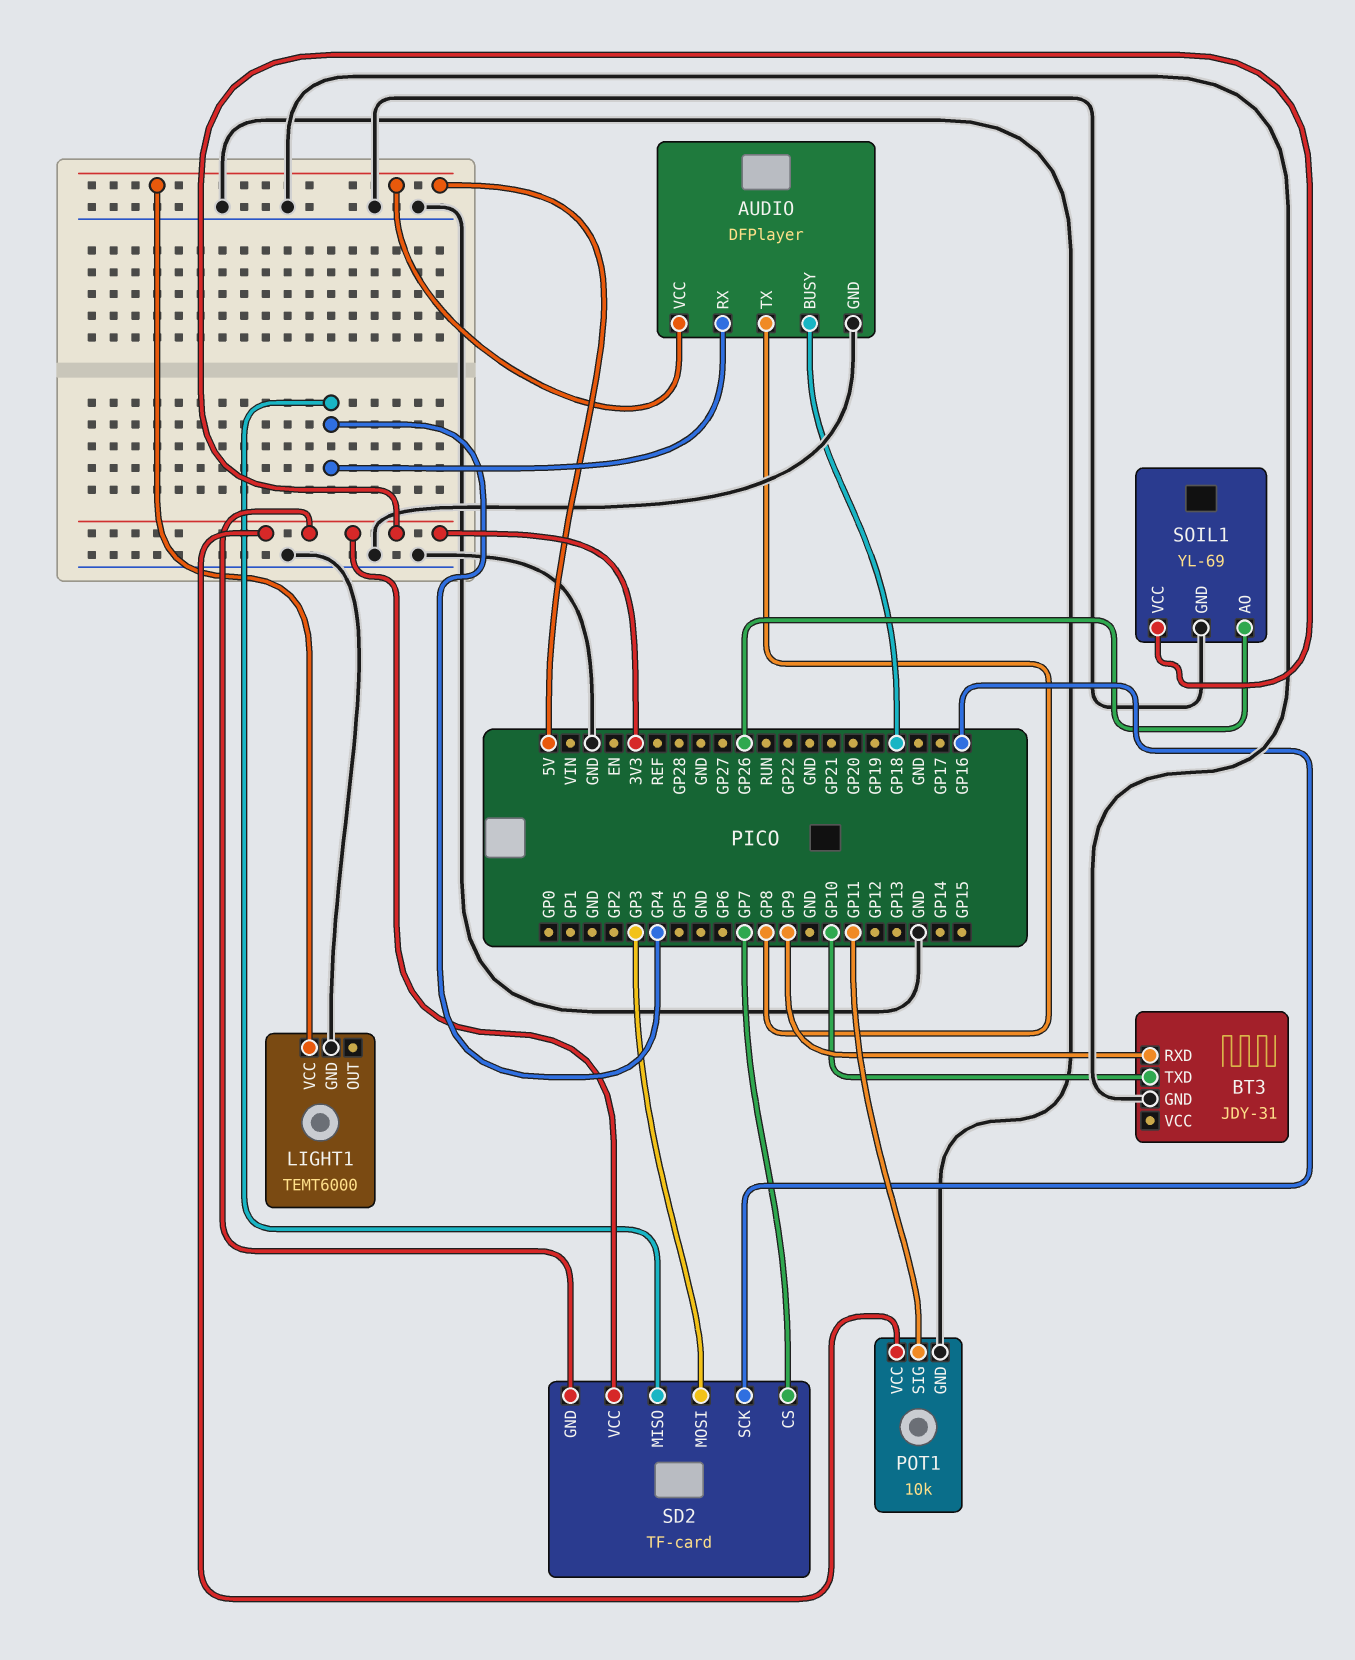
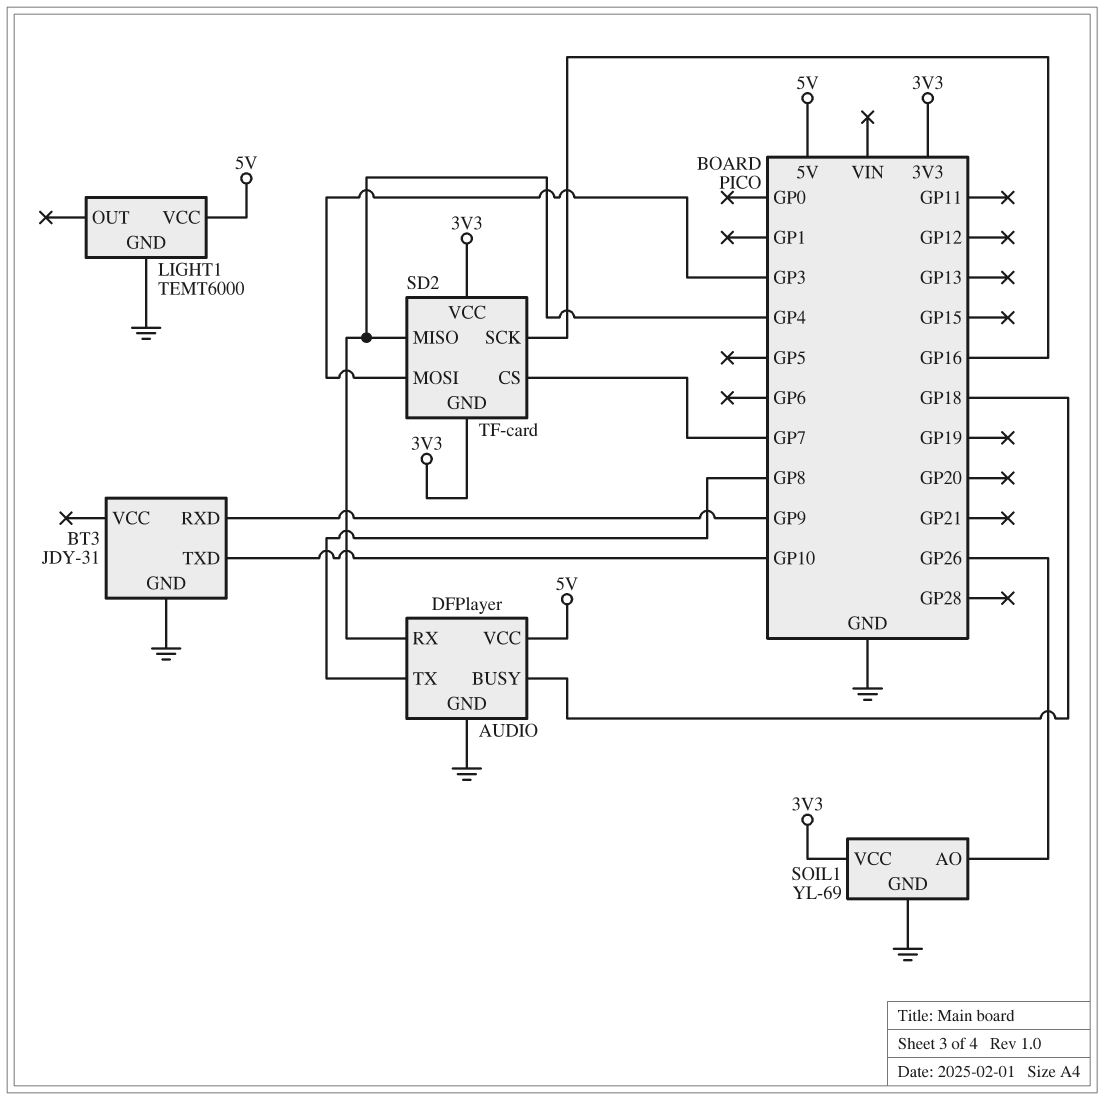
POT1: 10k -> none
POT1 pin GND: GND -> none
POT1 pin SIG: GP11 -> none
POT1 pin VCC: 3V3 -> none

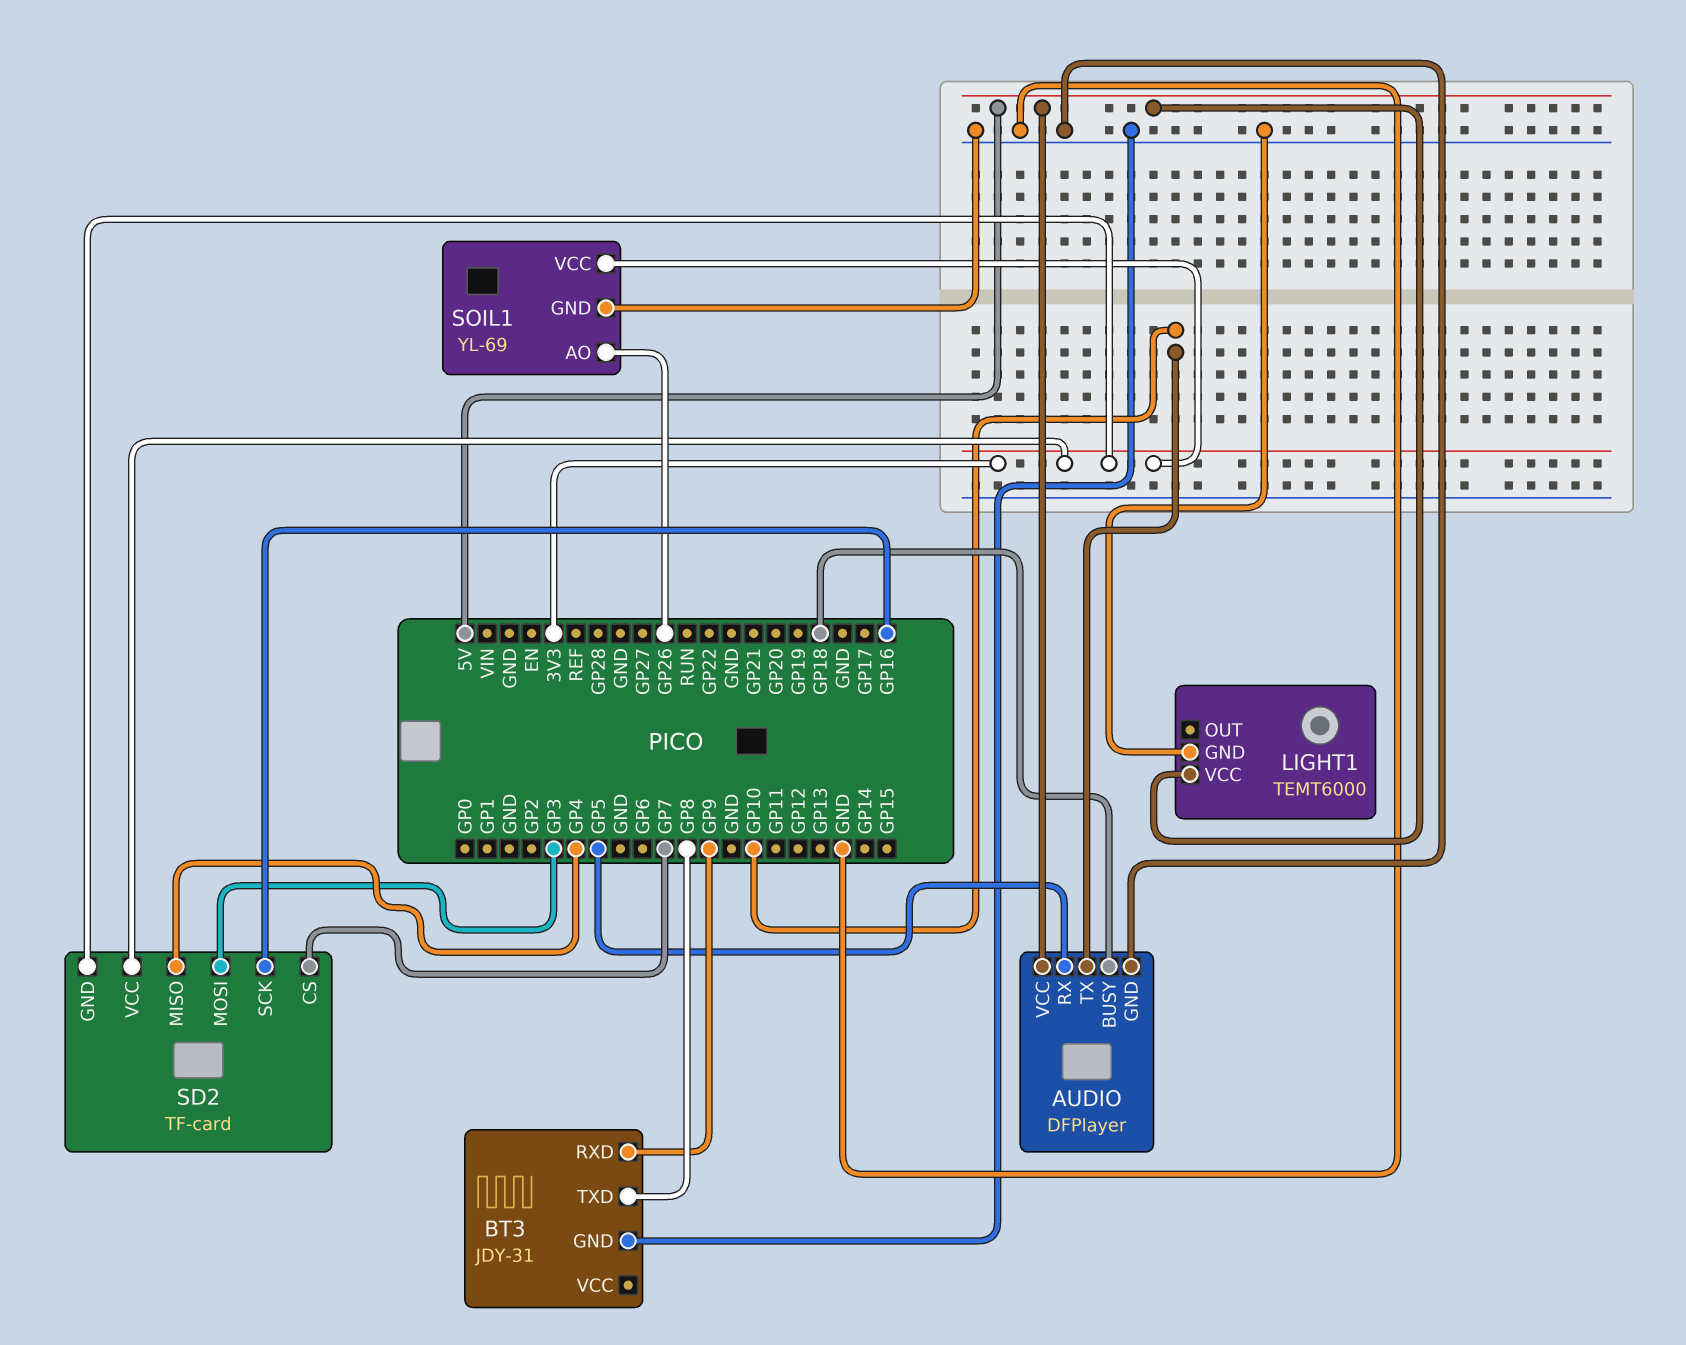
AUDIO pin RX: GP4 -> GP5
AUDIO pin TX: GP8 -> GP10
BT3 pin TXD: GP10 -> GP8

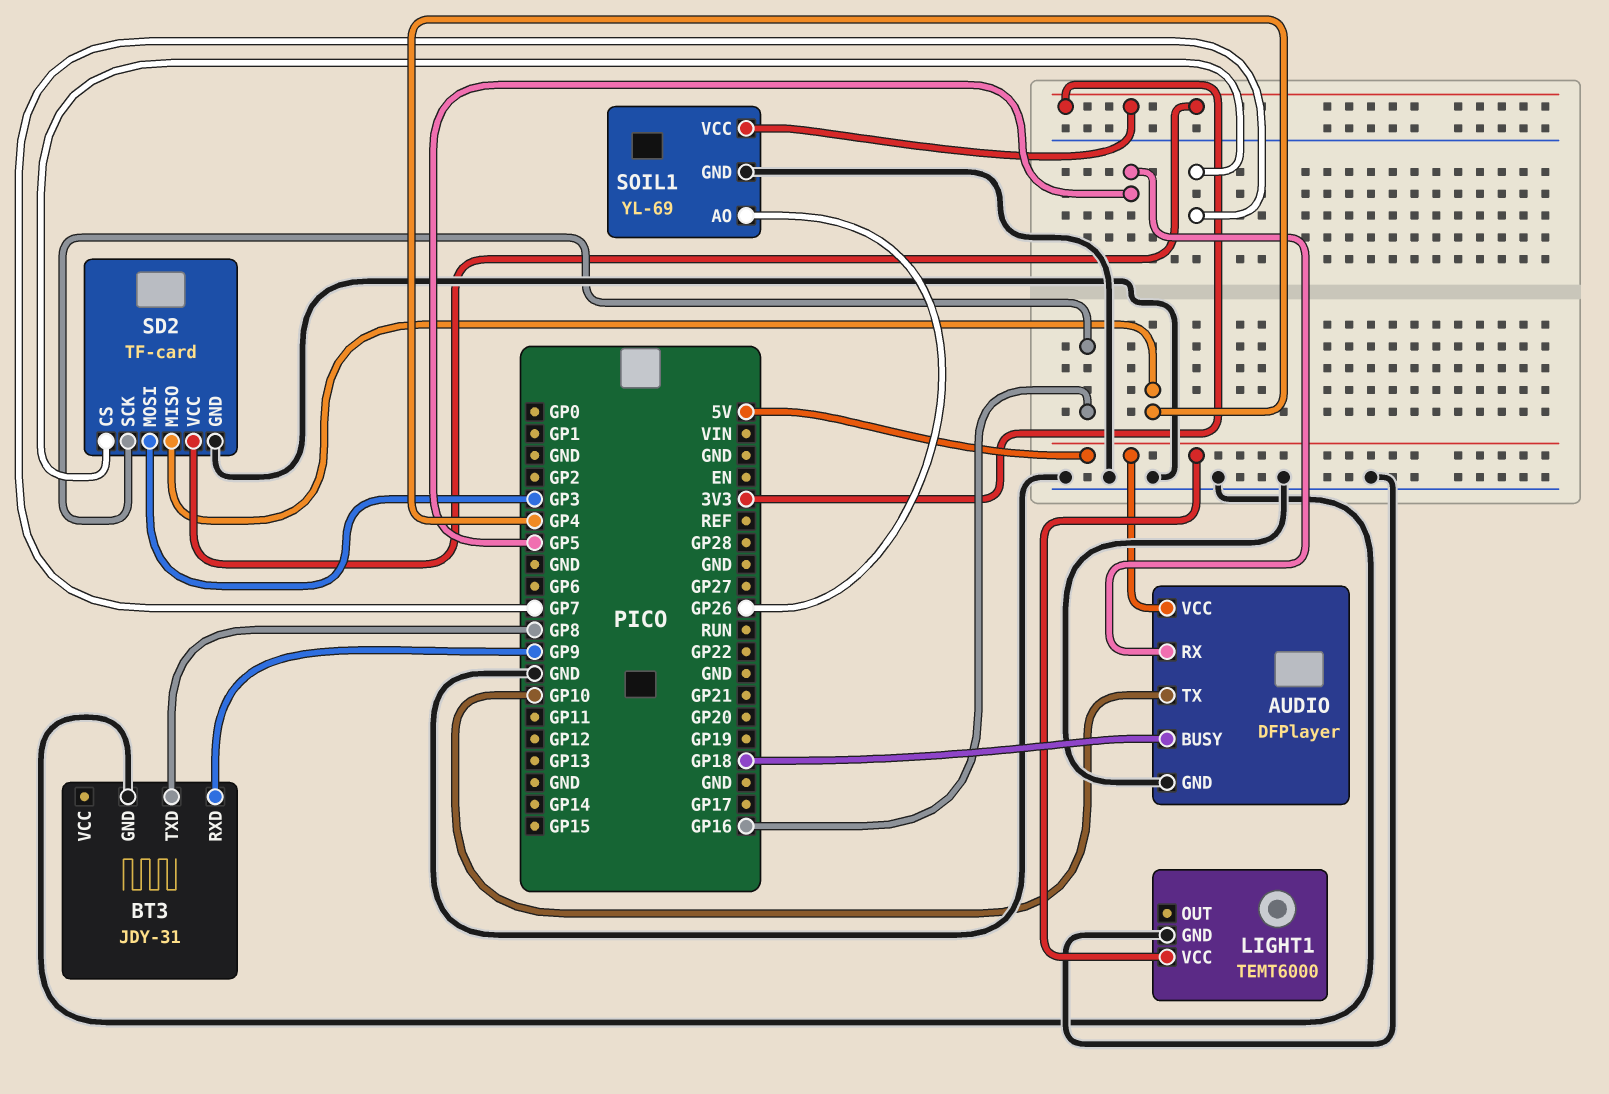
SD2 pin GND: 3V3 -> GND

